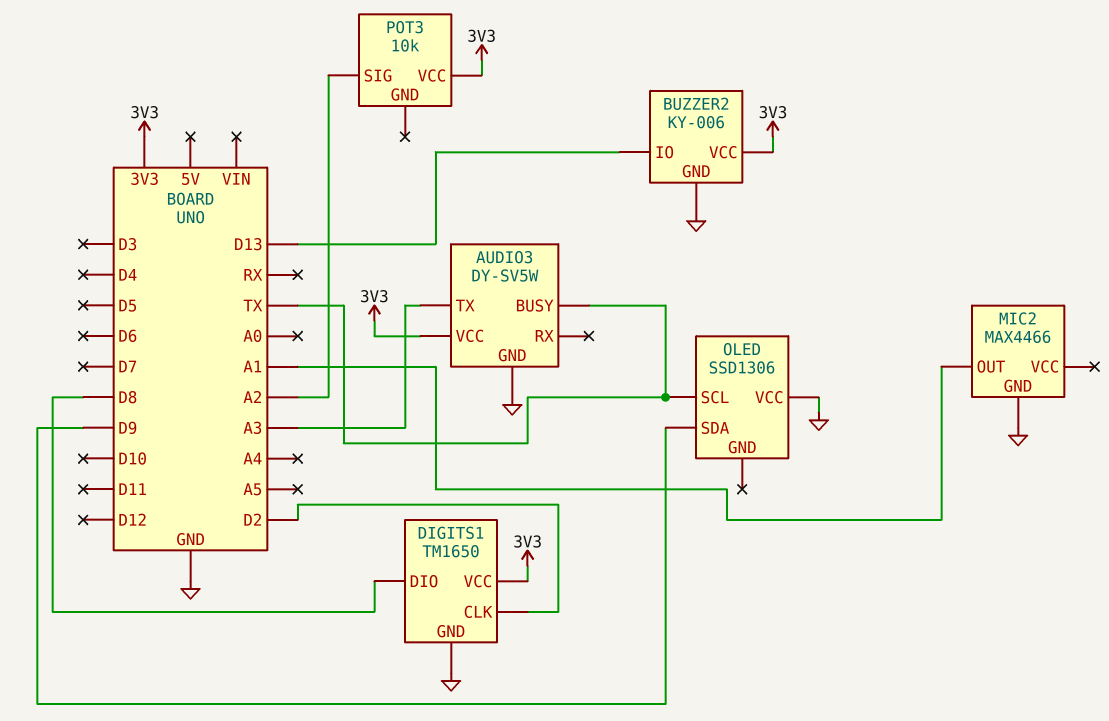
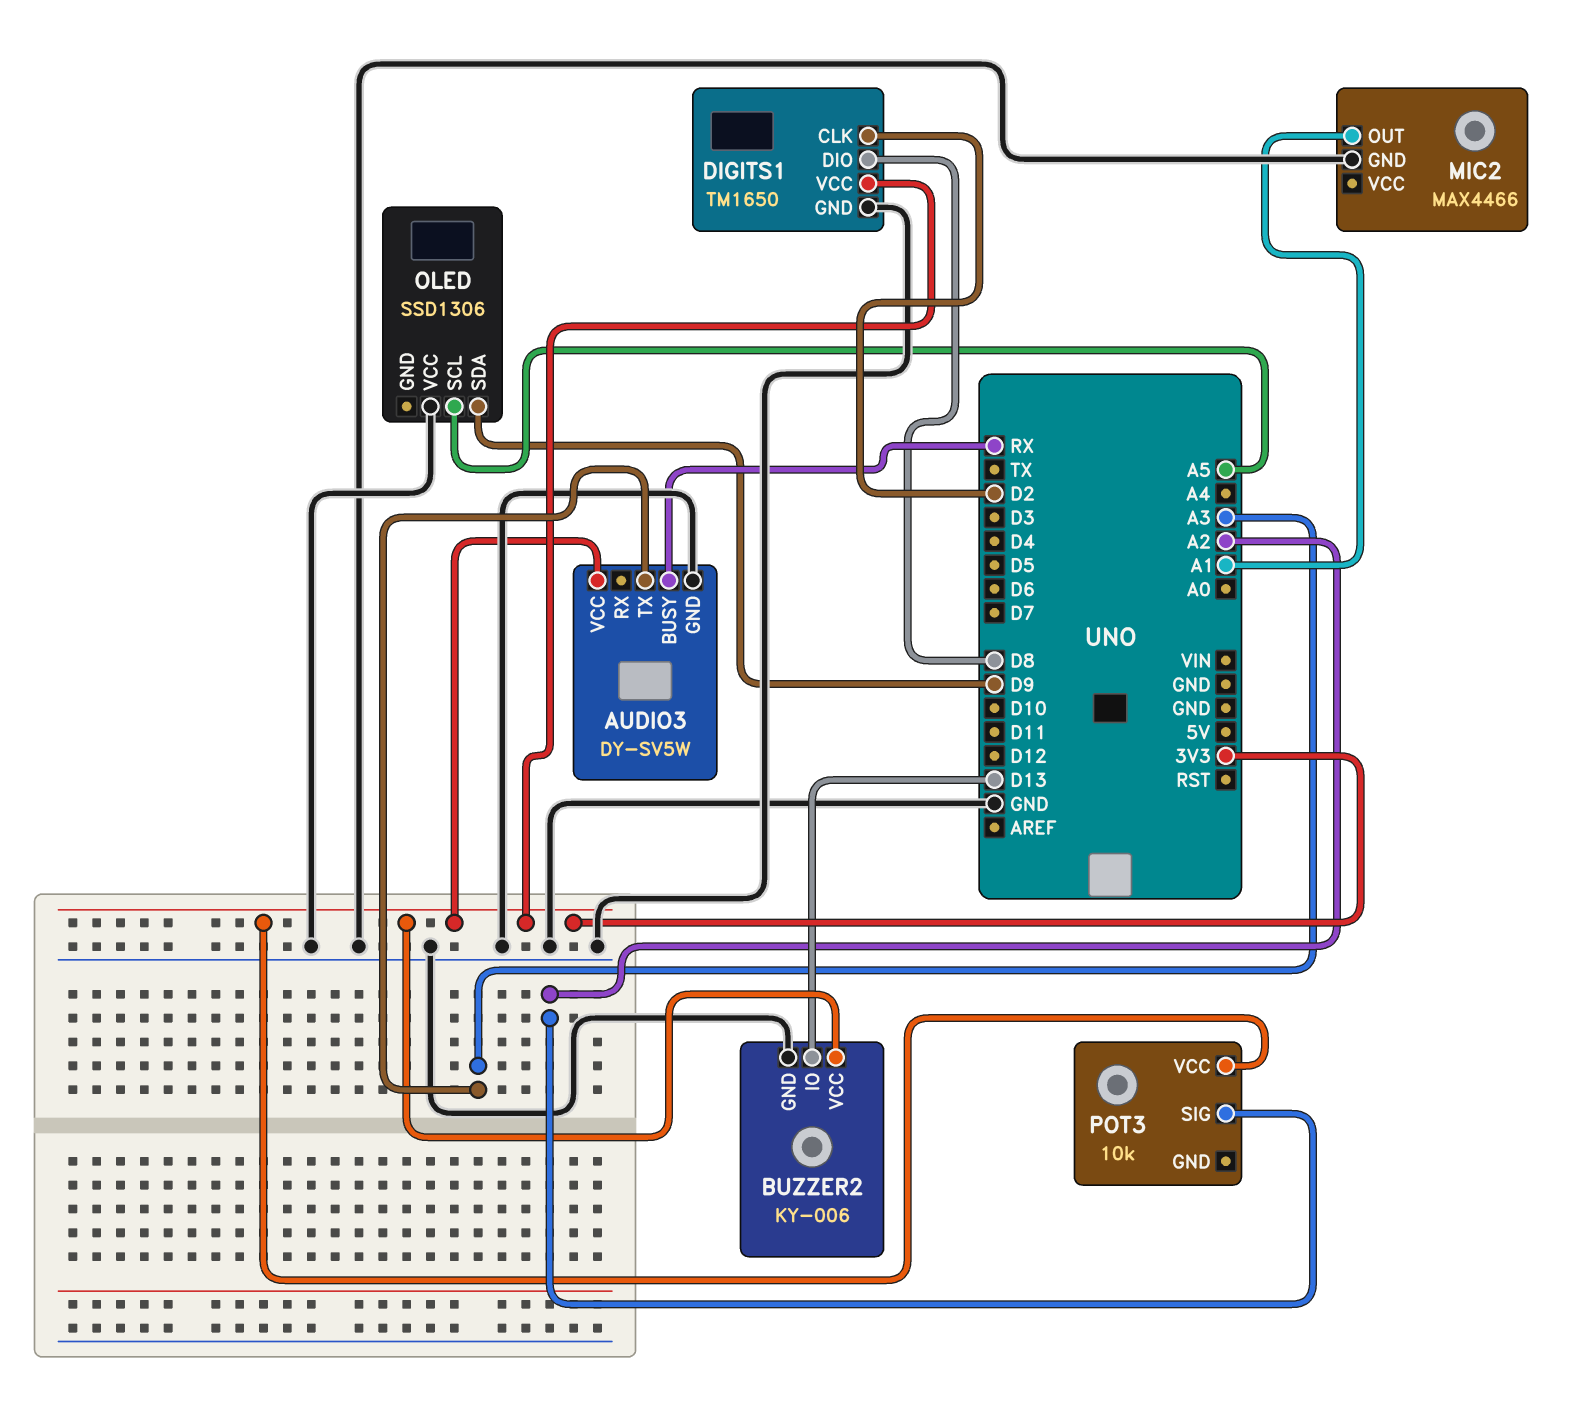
AUDIO3 pin BUSY: TX -> RX
OLED pin SCL: TX -> A5

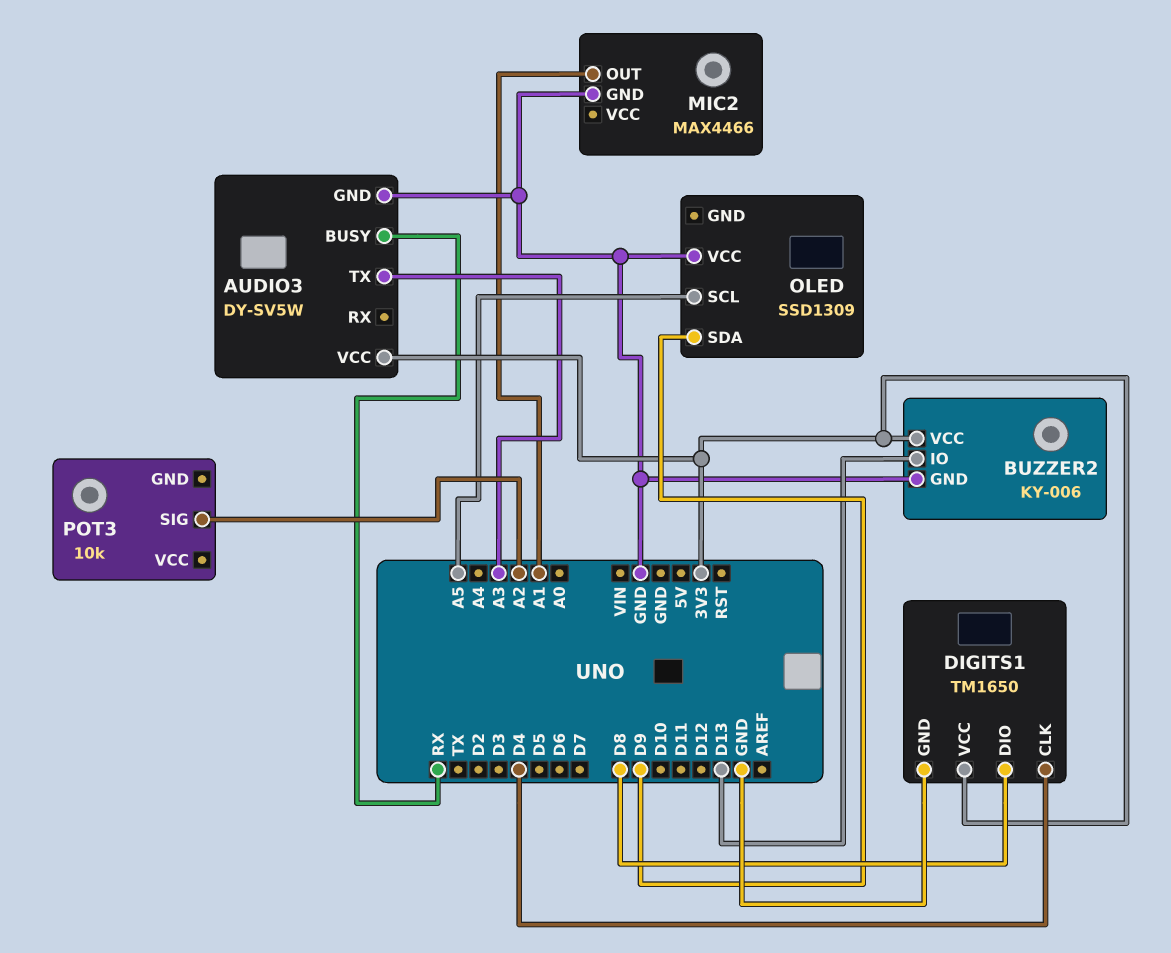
DIGITS1 pin CLK: D2 -> D4
OLED: SSD1306 -> SSD1309
POT3 pin VCC: 3V3 -> none

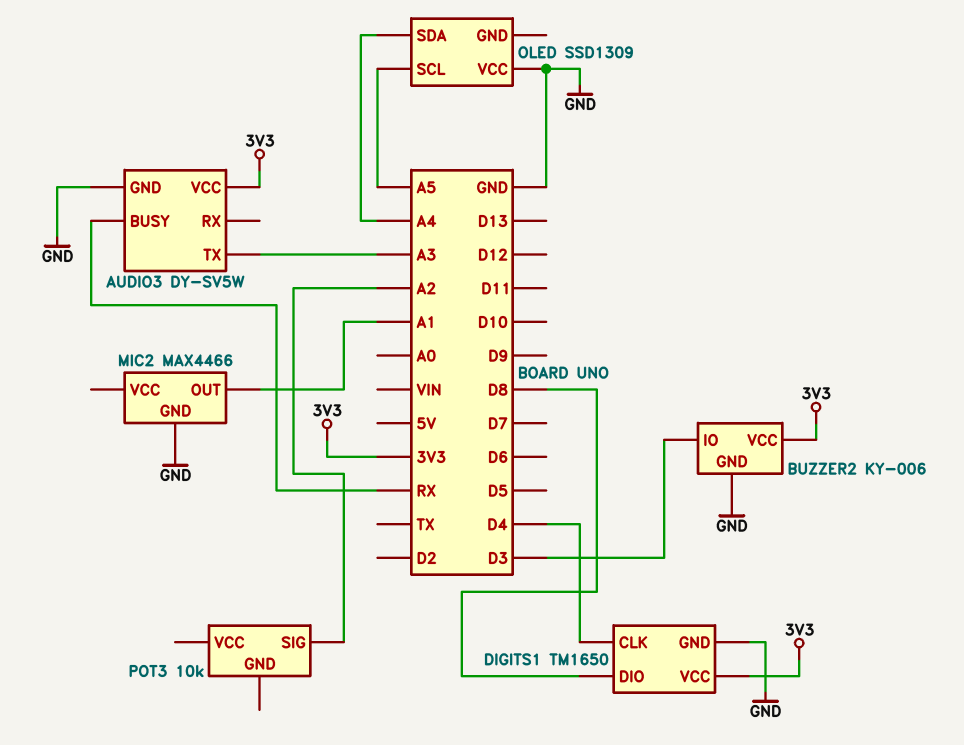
BUZZER2 pin IO: D13 -> D3
OLED pin SDA: D9 -> A4

